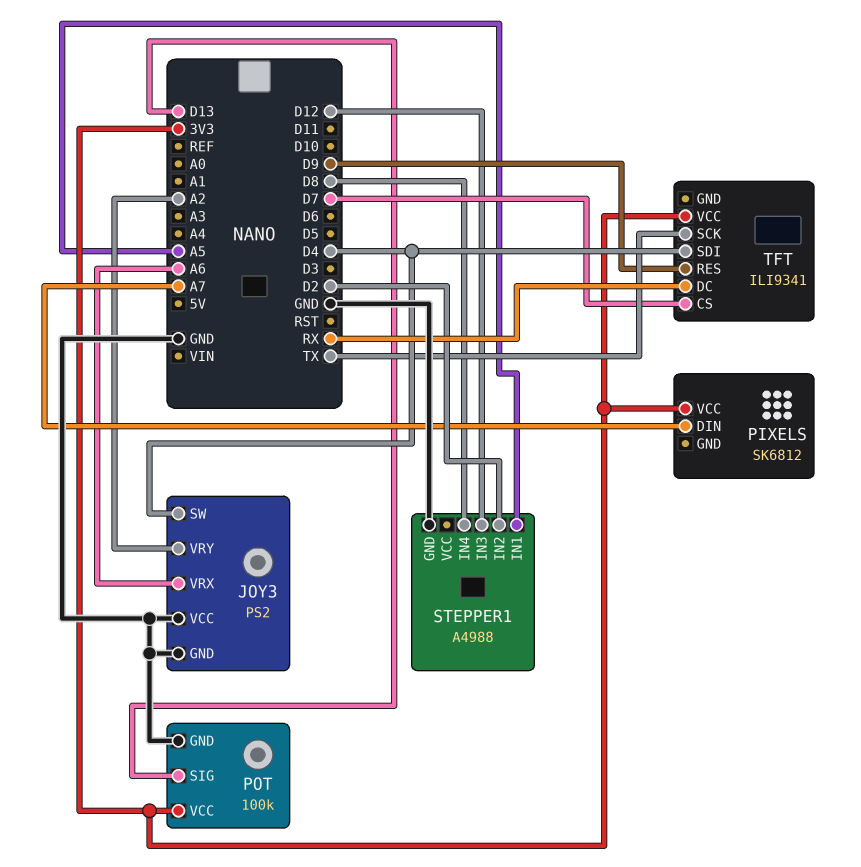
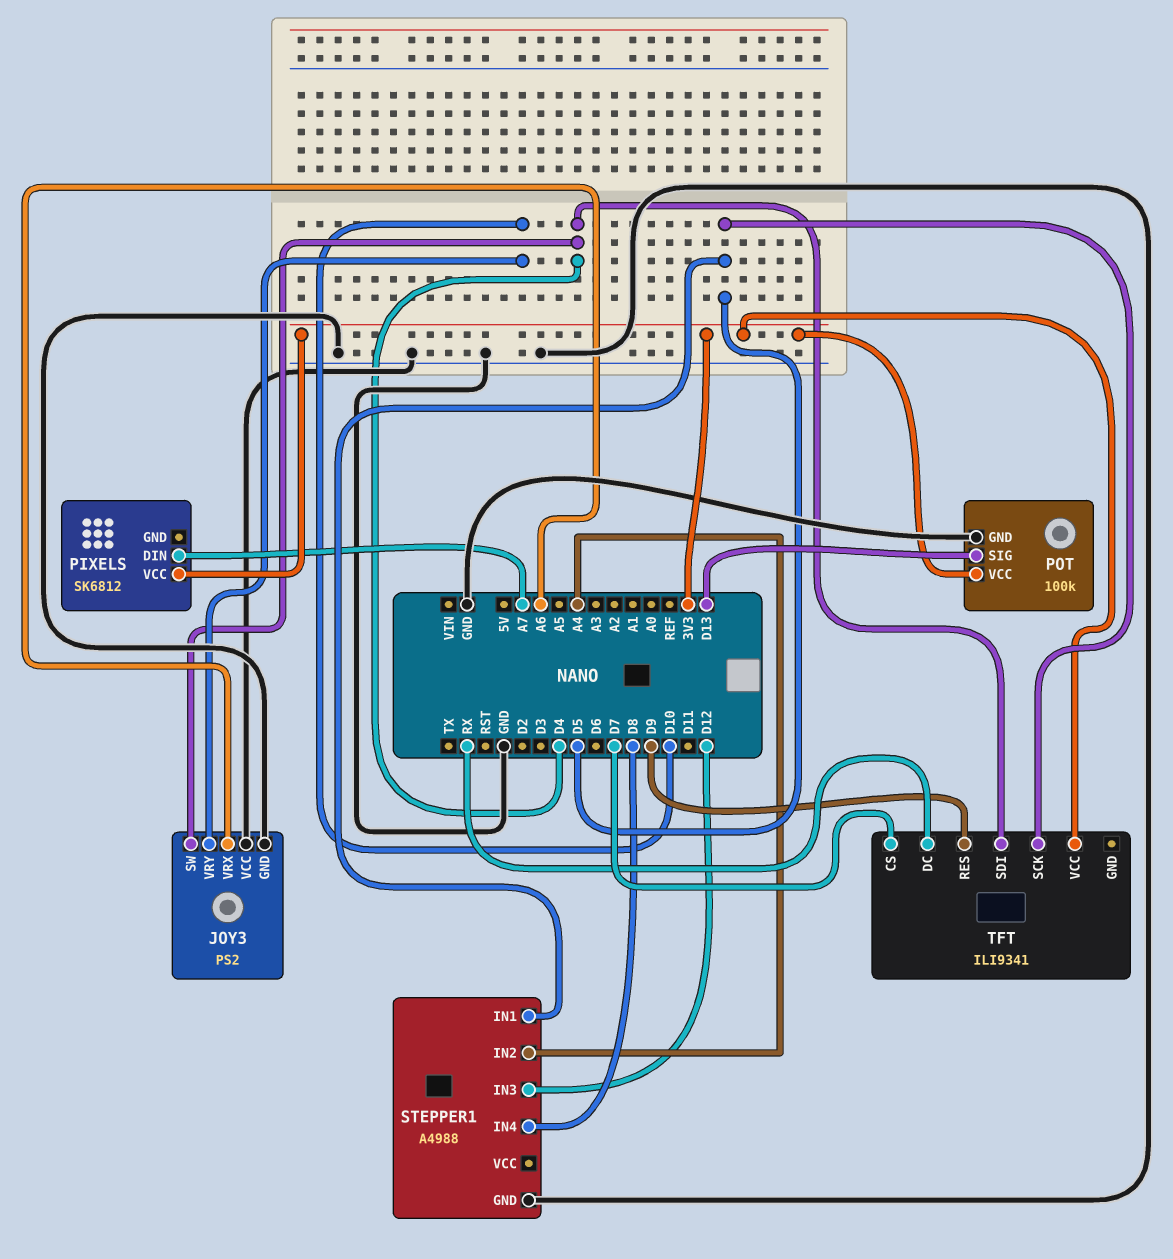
JOY3 pin VRY: A2 -> D10
STEPPER1 pin IN1: A5 -> D5
STEPPER1 pin IN2: D2 -> A4
TFT pin SCK: TX -> D5

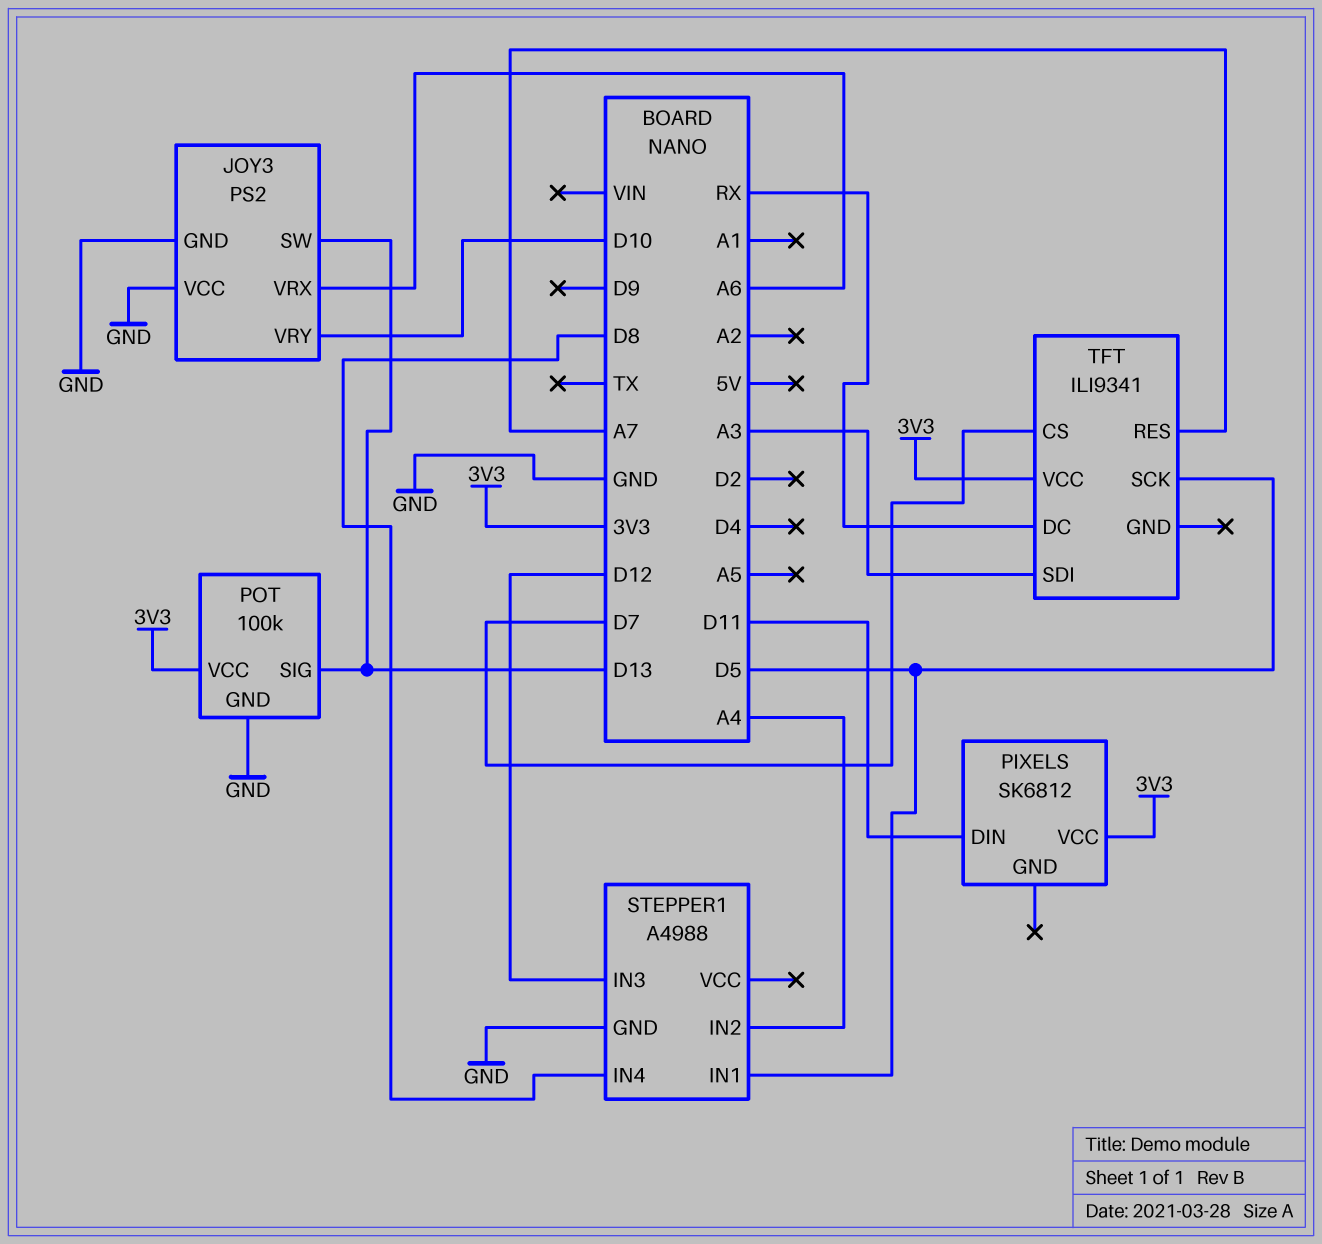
JOY3 pin SW: D4 -> D13
PIXELS pin DIN: A7 -> D11
TFT pin RES: D9 -> A7
TFT pin SDI: D4 -> A3

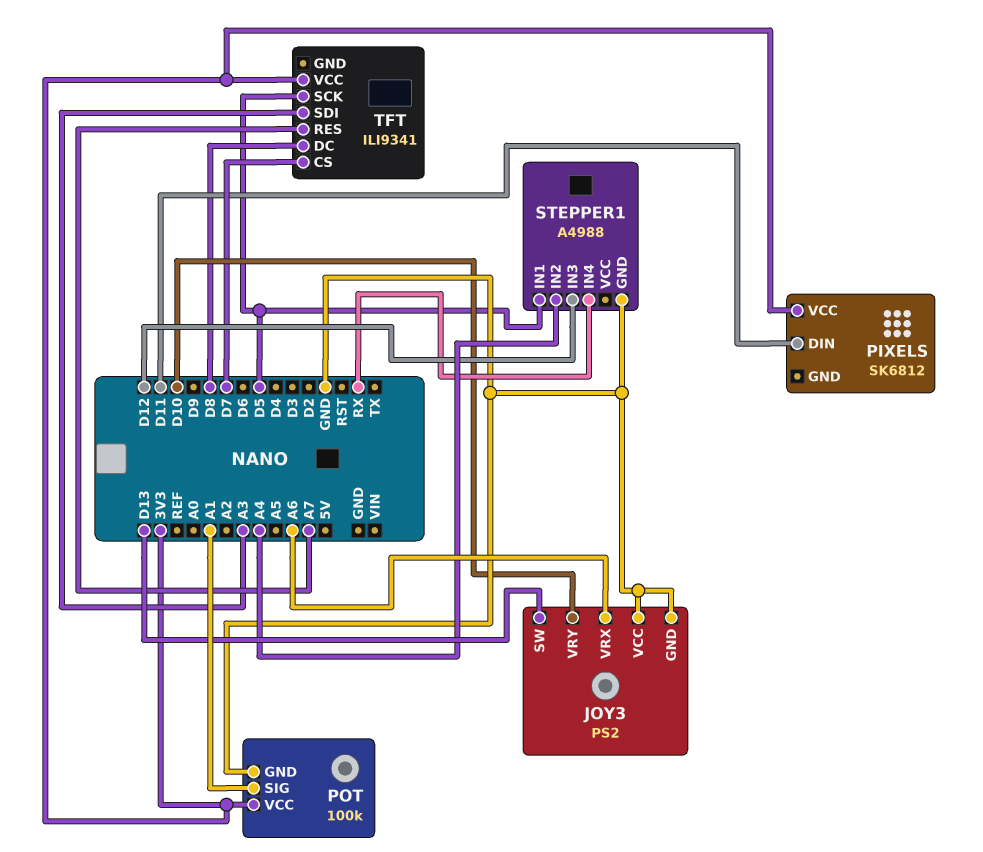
POT pin SIG: D13 -> A1
STEPPER1 pin IN4: D8 -> RX
TFT pin DC: RX -> D8

